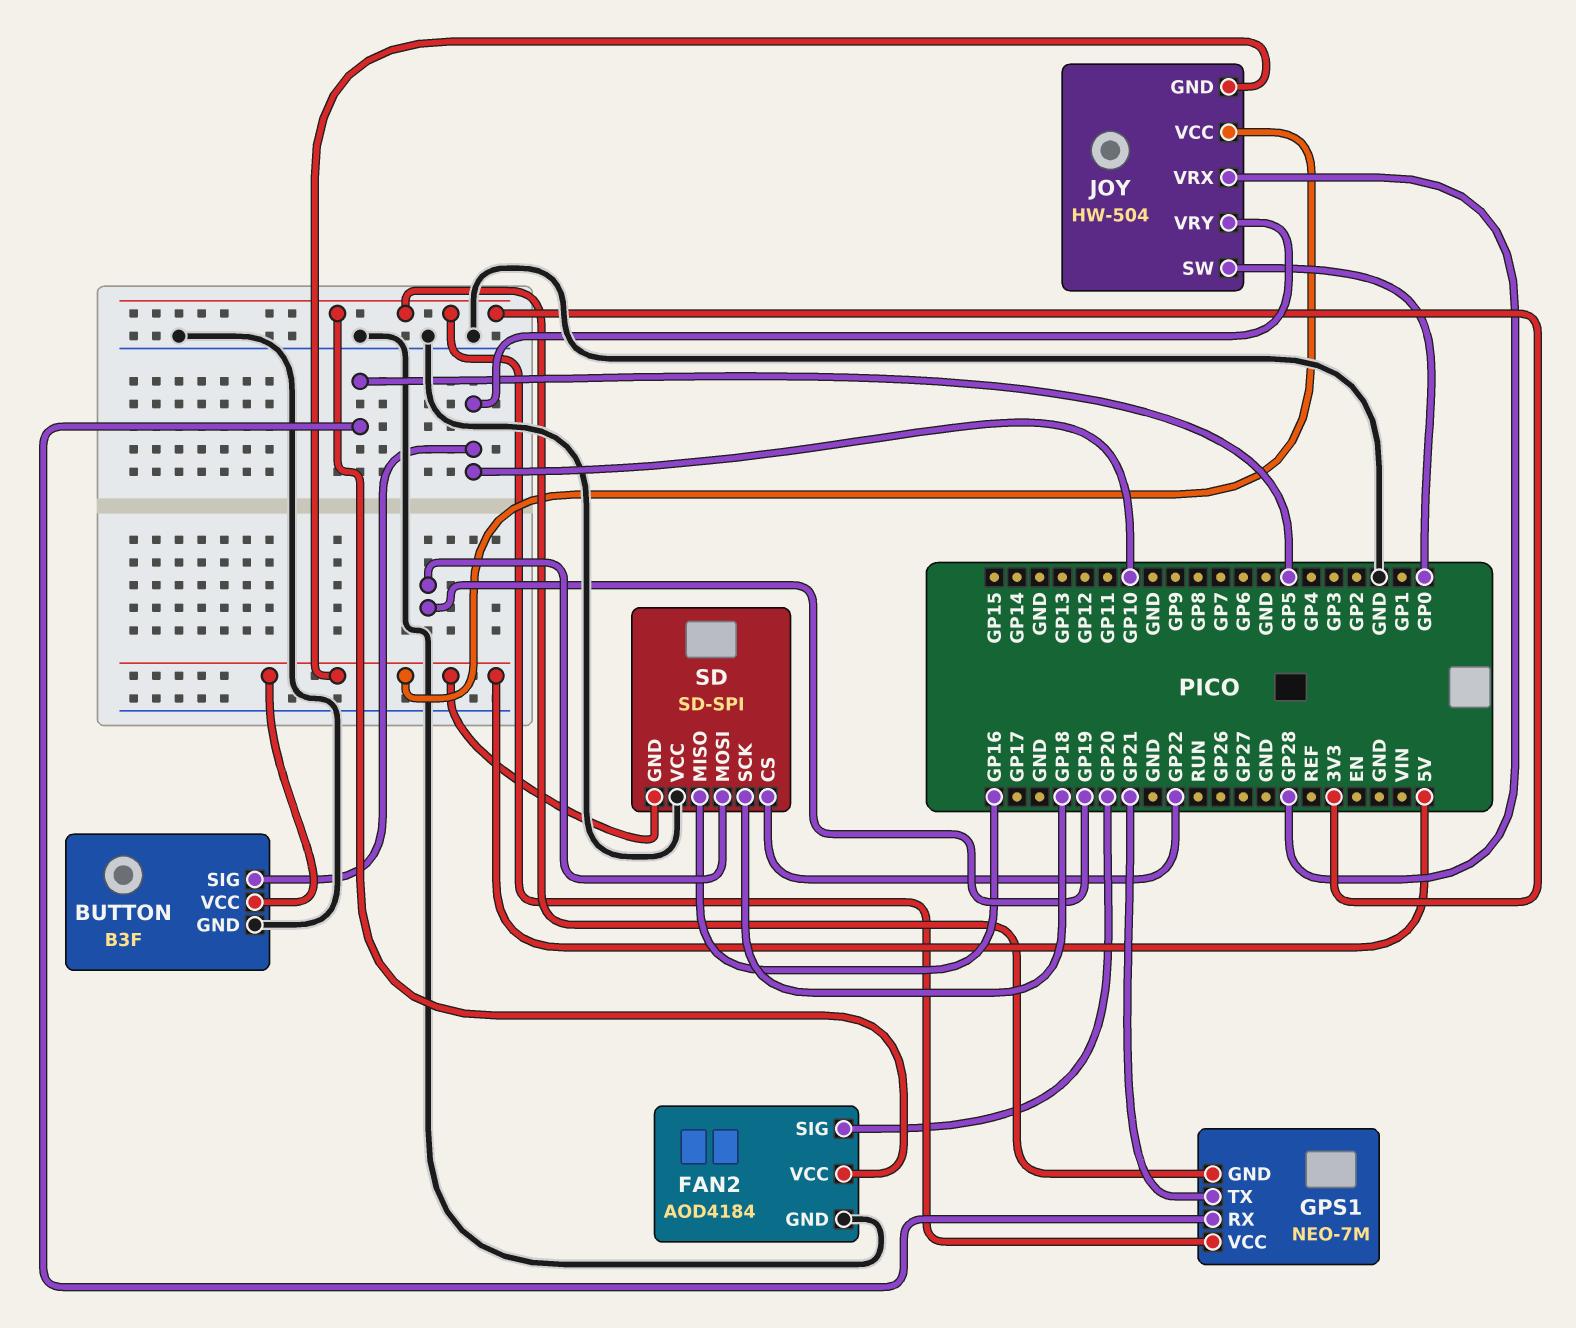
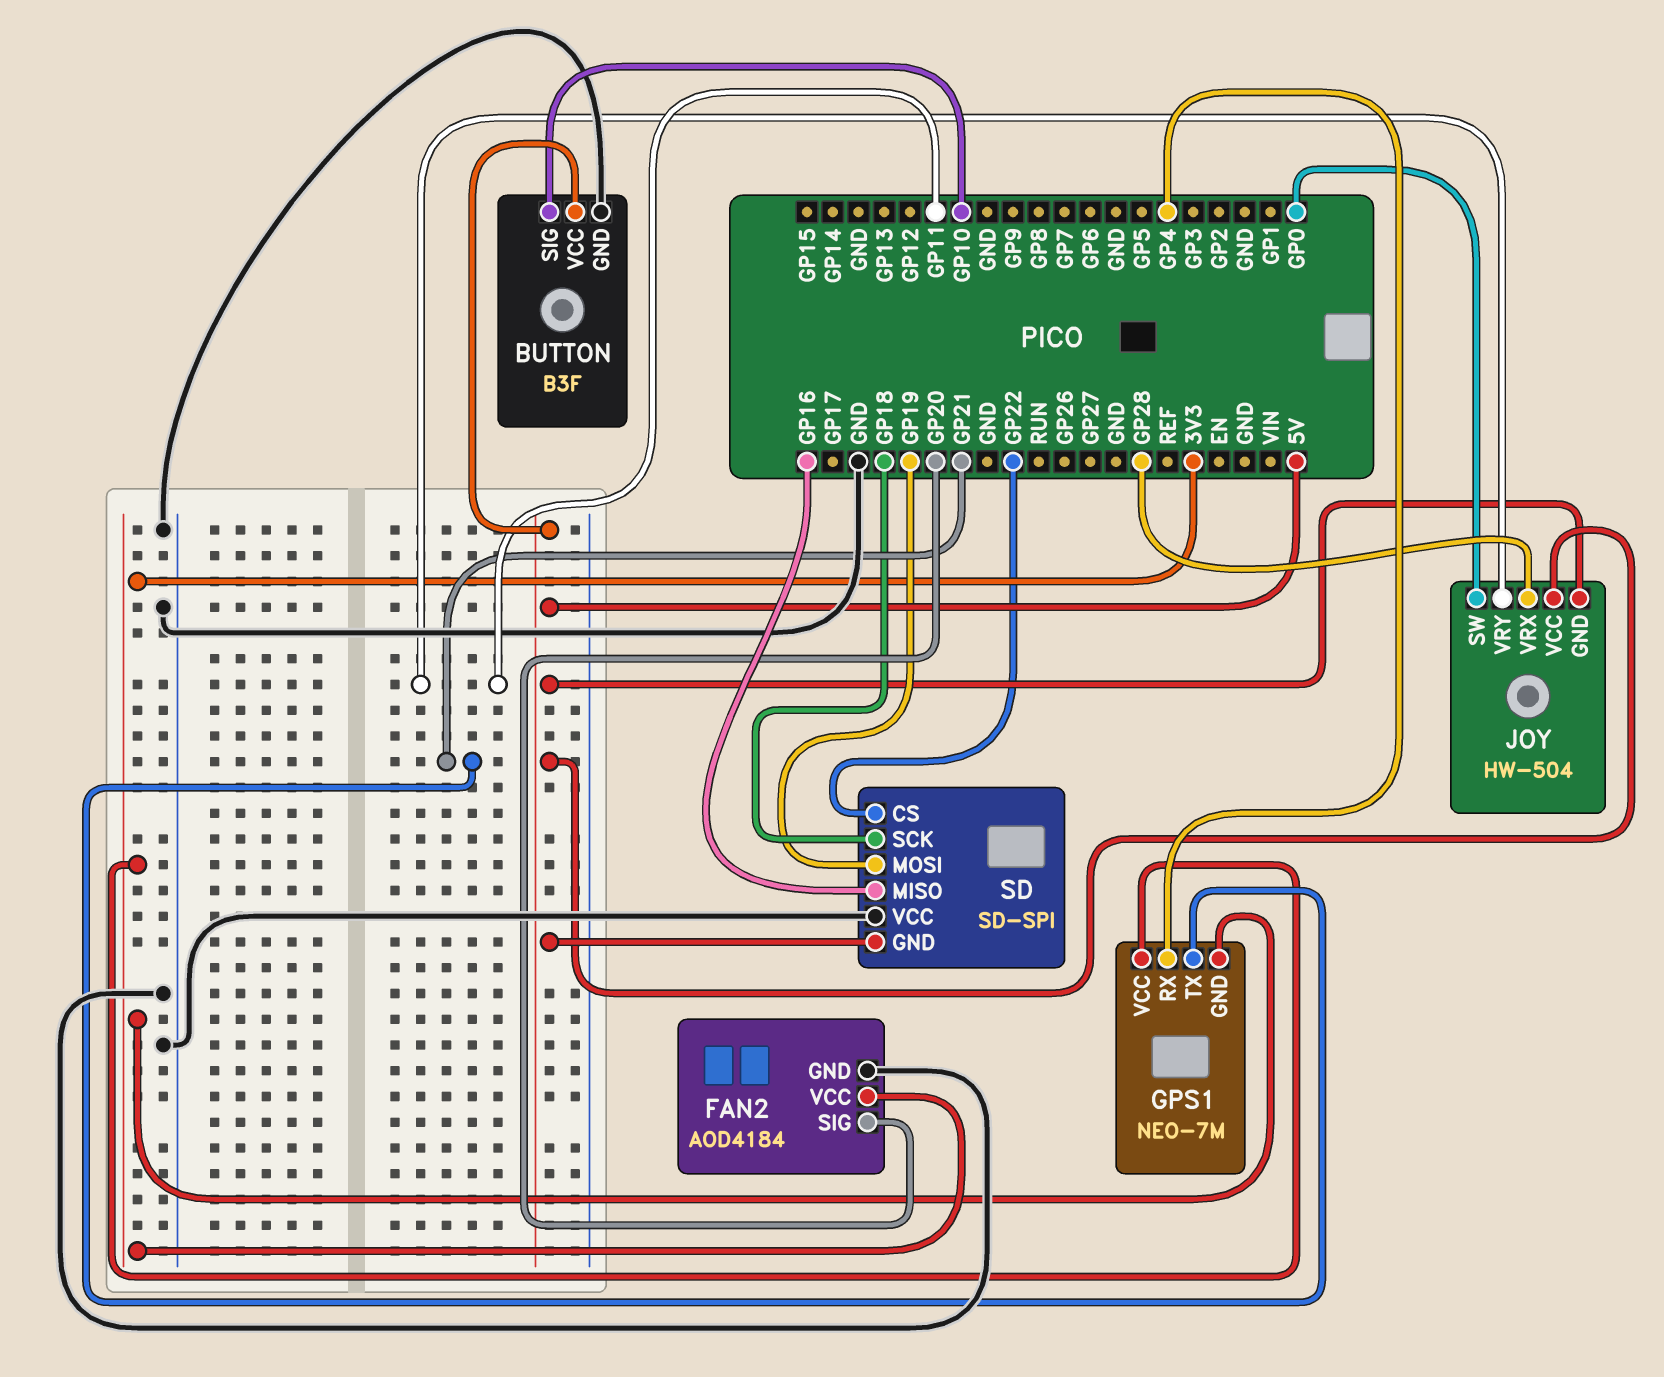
GPS1 pin RX: GP5 -> GP4
JOY pin VRY: GP10 -> GP11

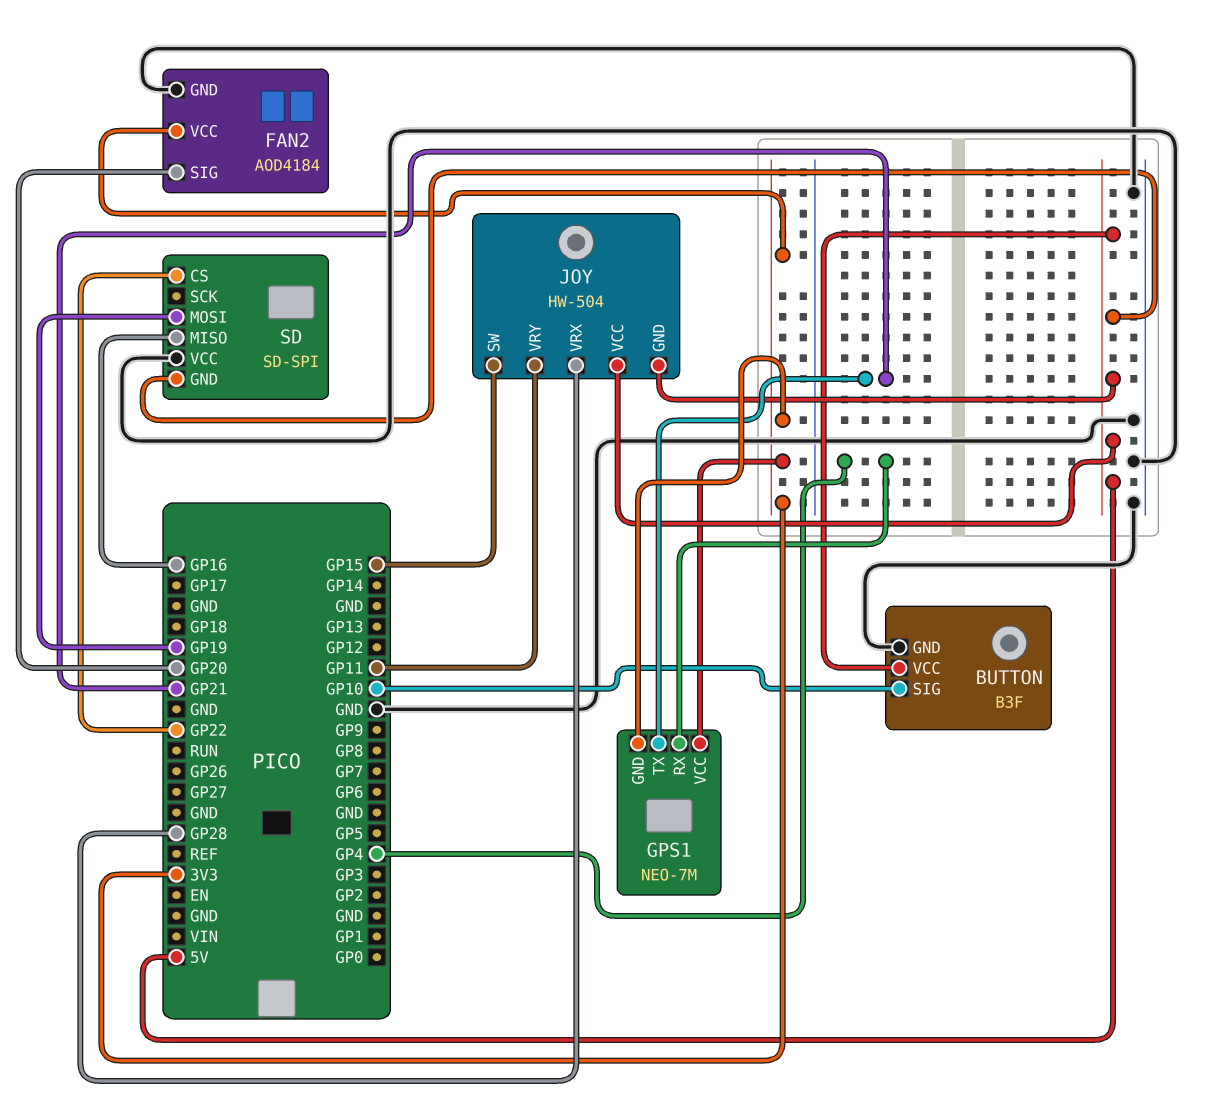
JOY pin SW: GP0 -> GP15
SD pin SCK: GP18 -> none

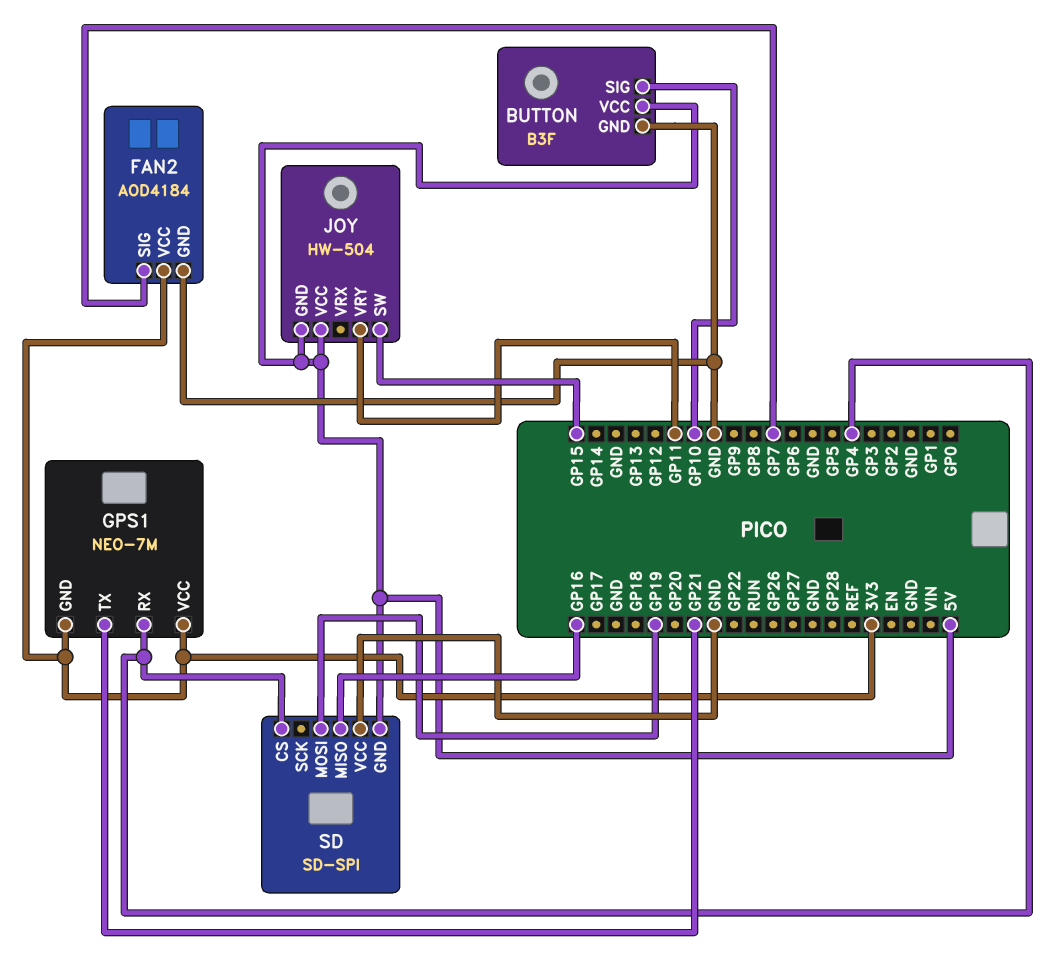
FAN2 pin SIG: GP20 -> GP7
JOY pin VRX: GP28 -> none
SD pin CS: GP22 -> GP4

